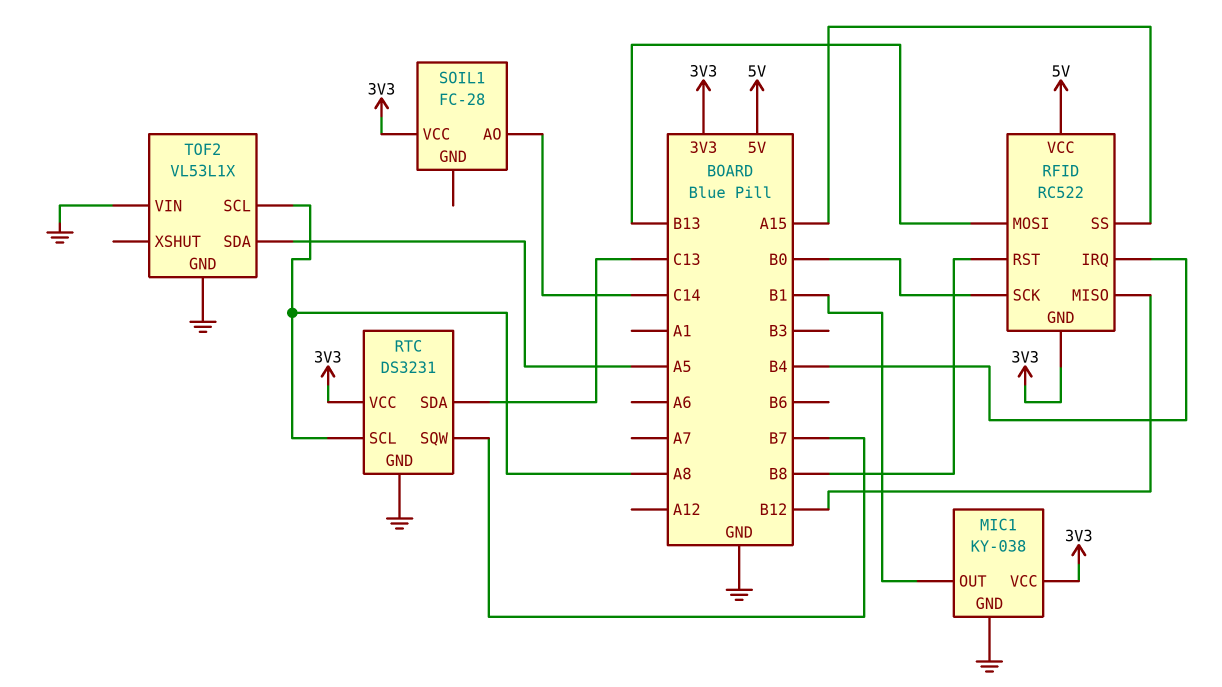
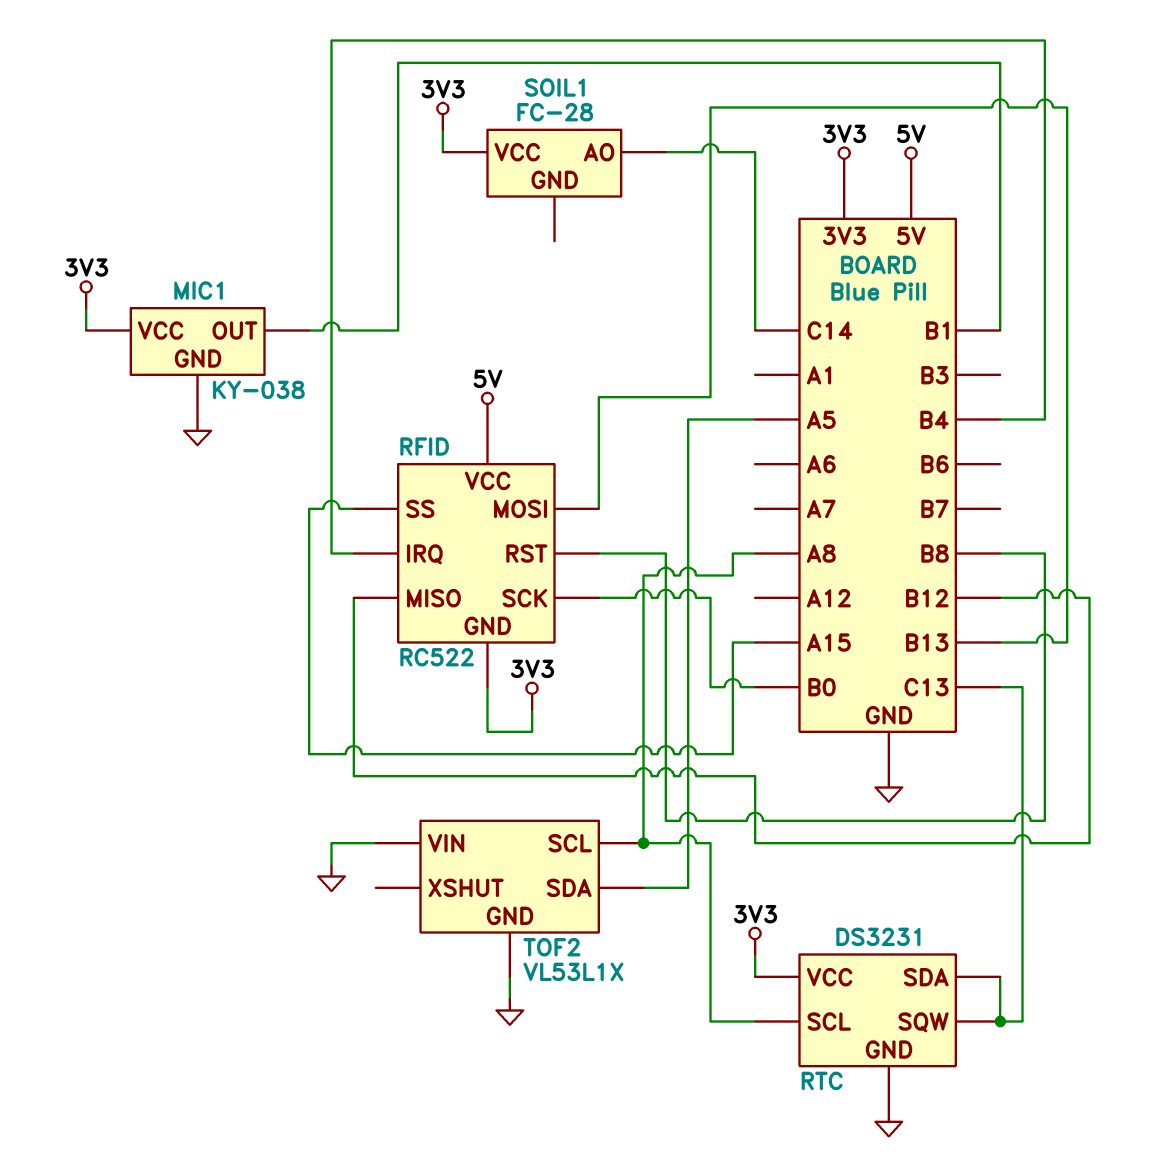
RTC pin SQW: B7 -> C13

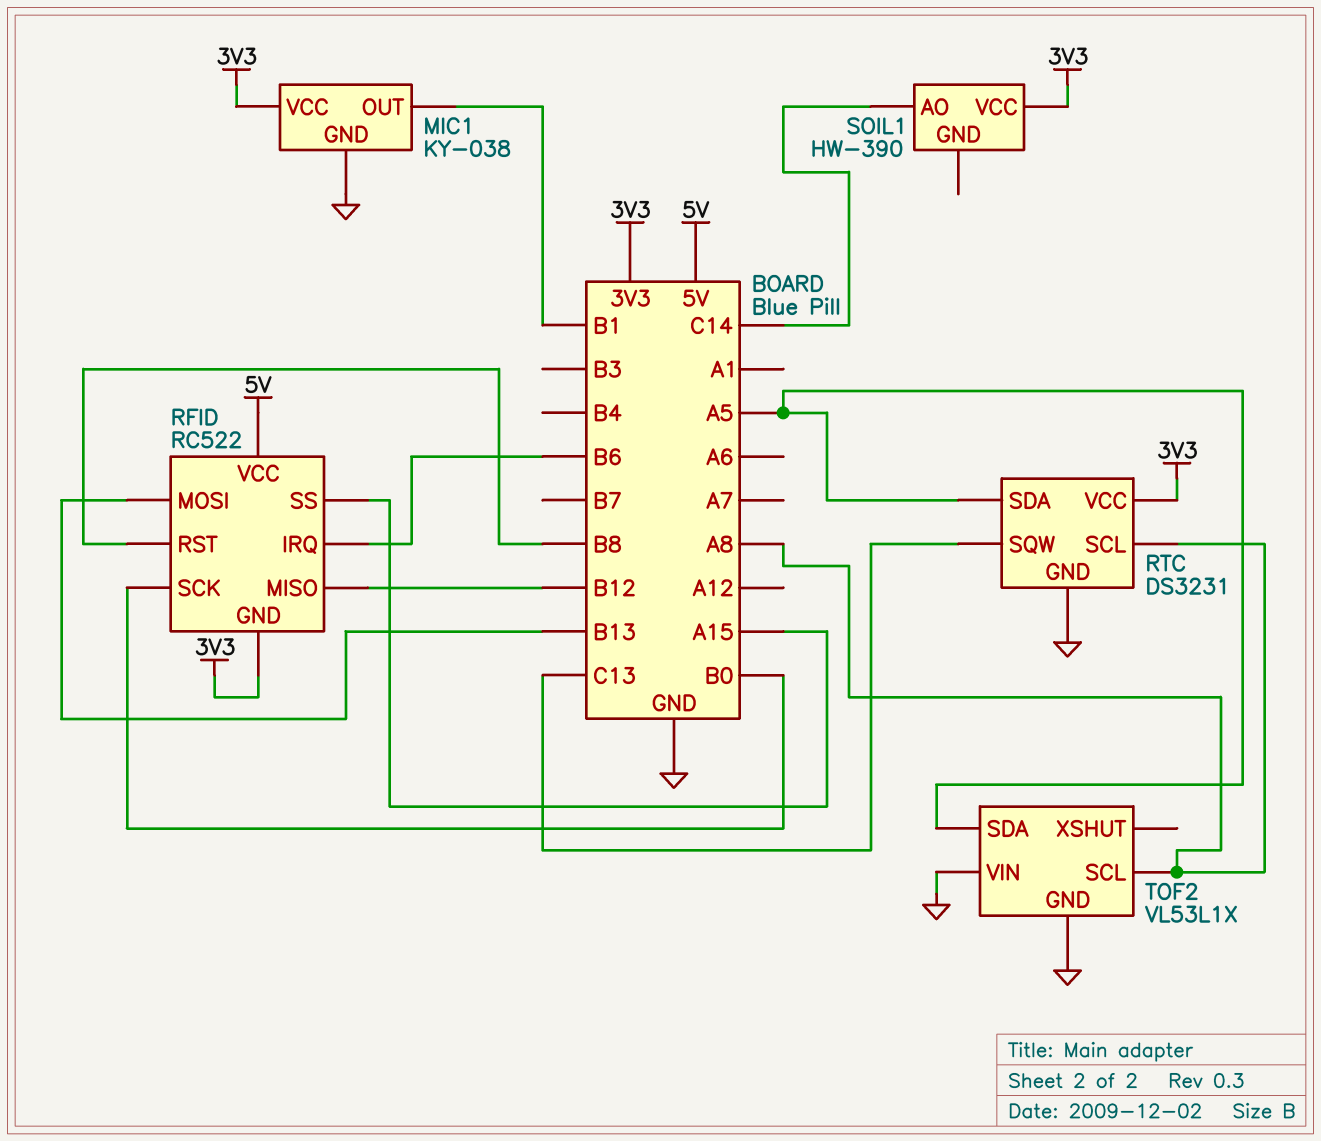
RFID pin IRQ: B4 -> B6
RTC pin SDA: C13 -> A5
SOIL1: FC-28 -> HW-390

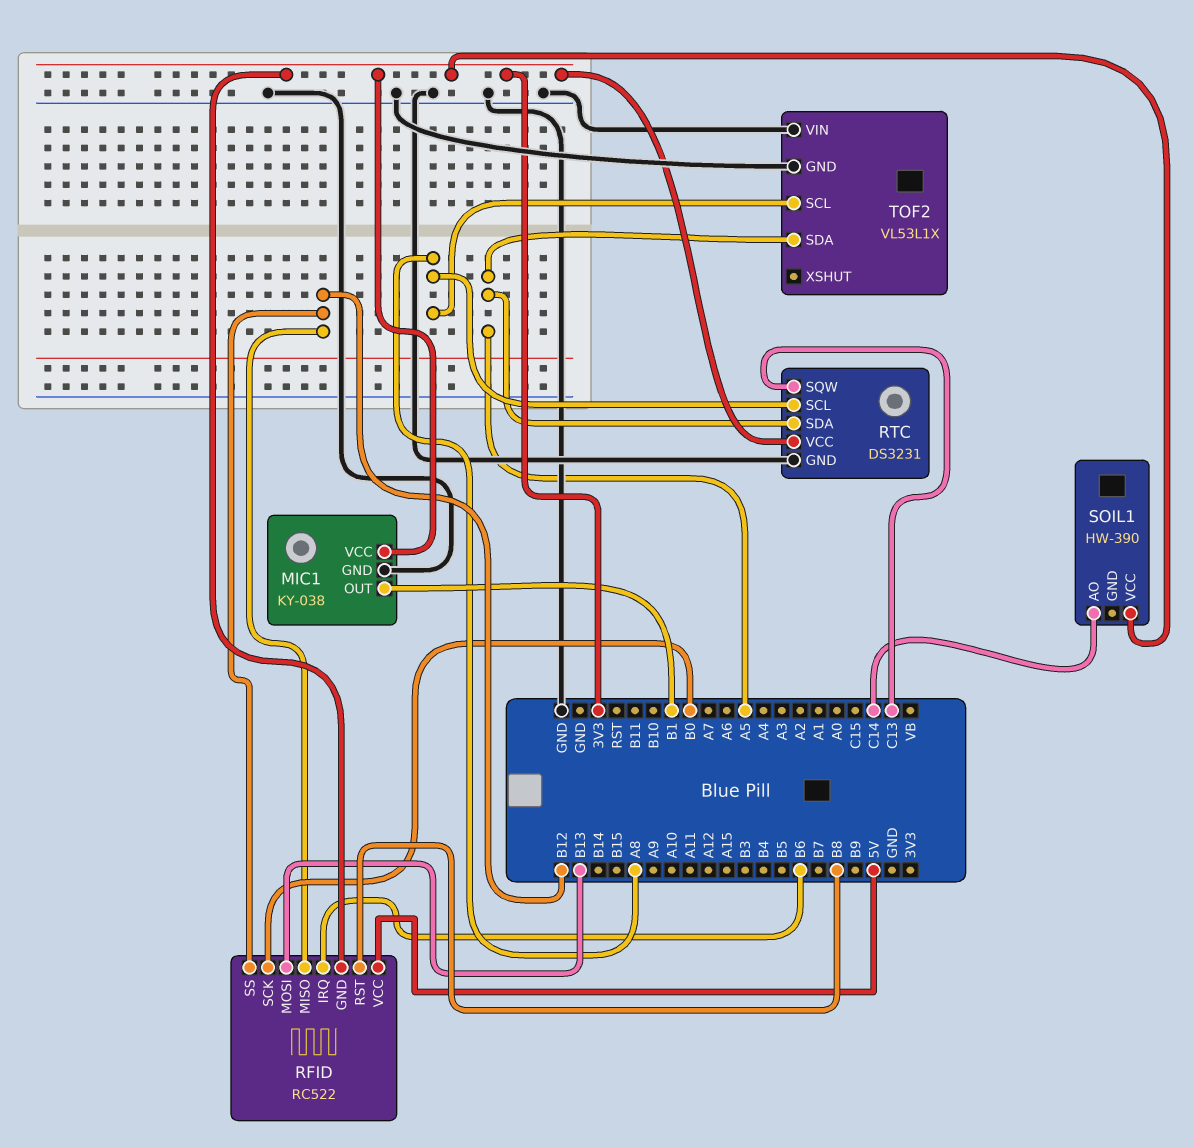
RFID pin SS: A15 -> B12

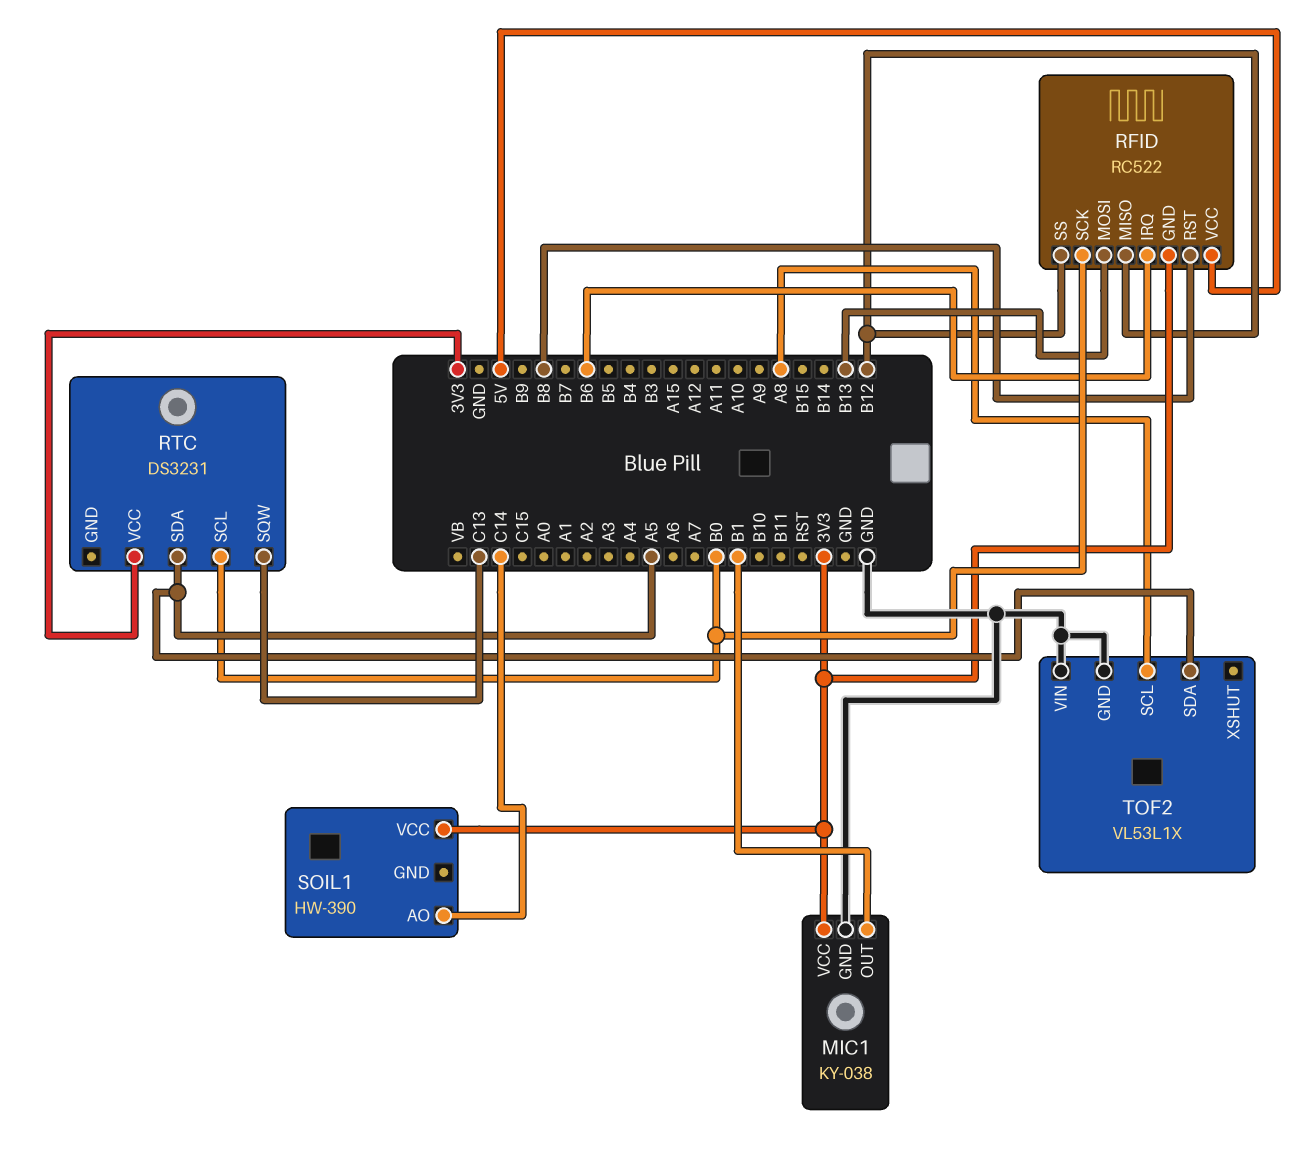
RTC pin GND: GND -> none
RTC pin SCL: A8 -> B0

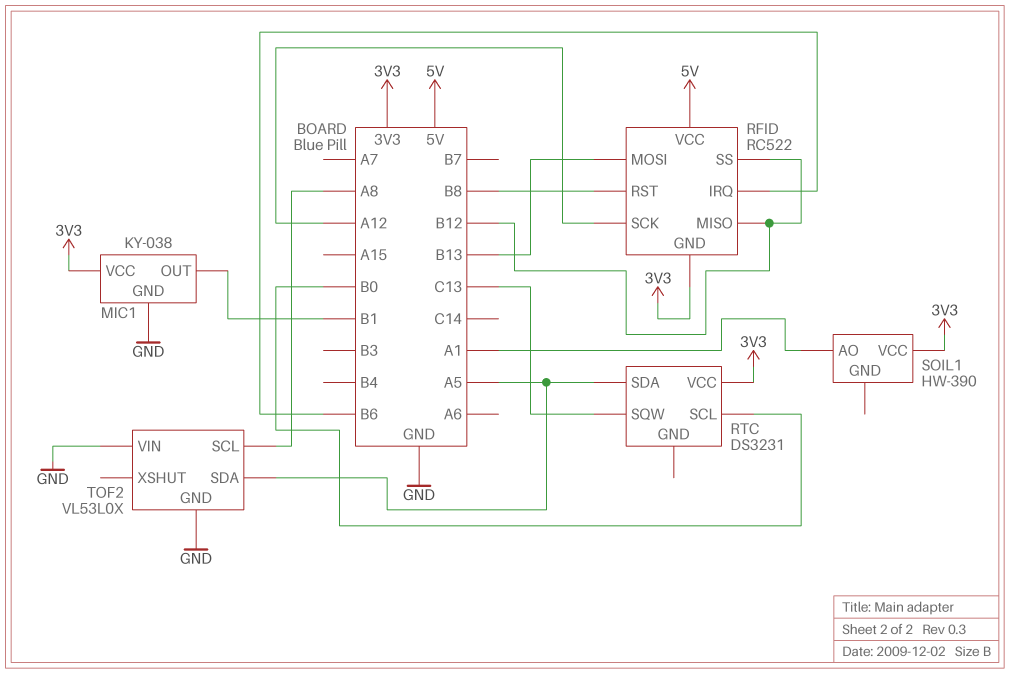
RFID pin SCK: B0 -> A12
SOIL1 pin AO: C14 -> A1
TOF2: VL53L1X -> VL53L0X

